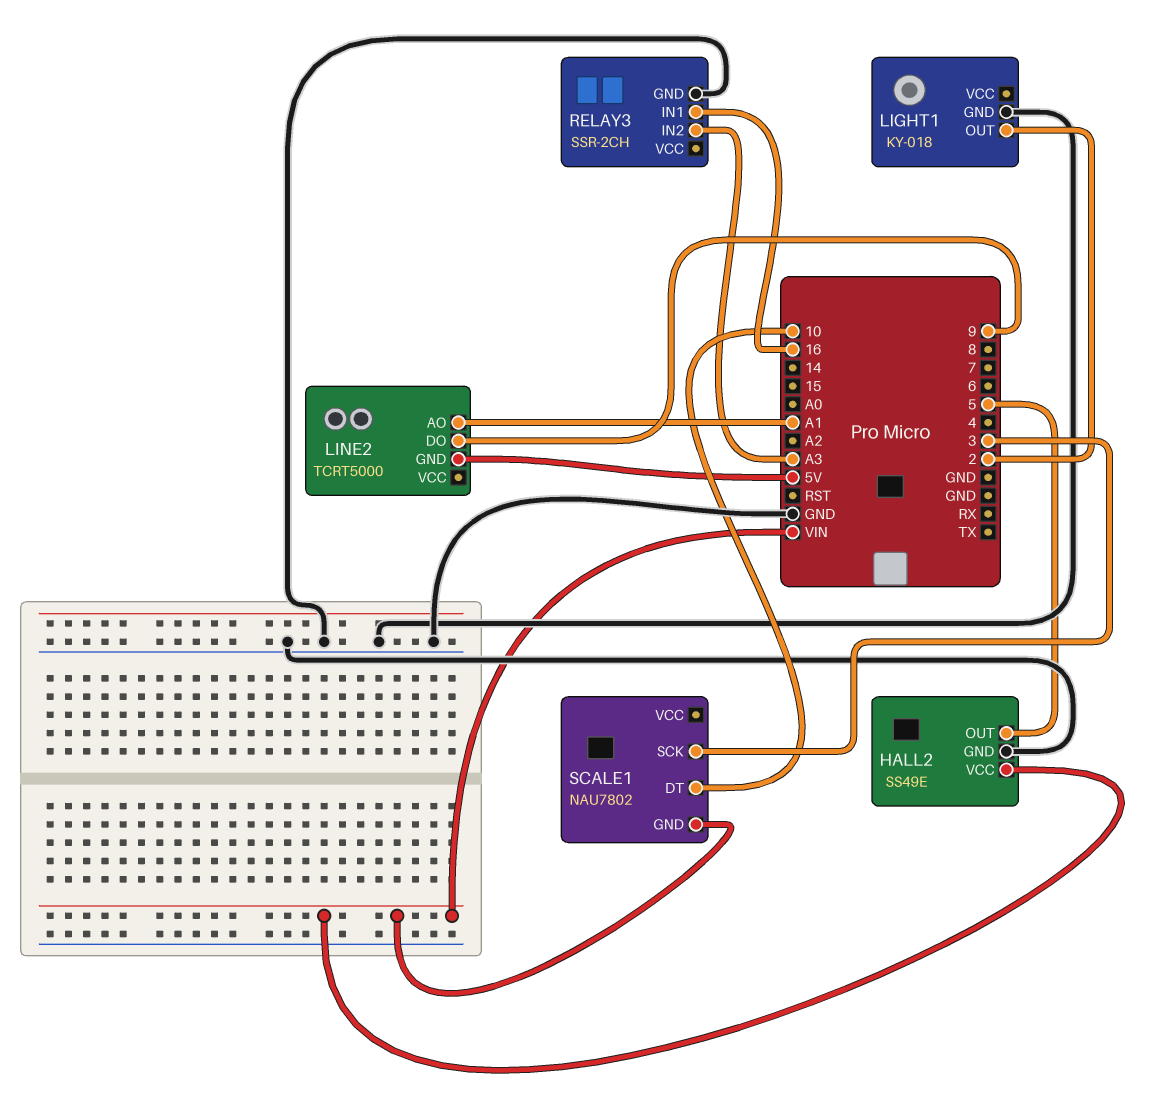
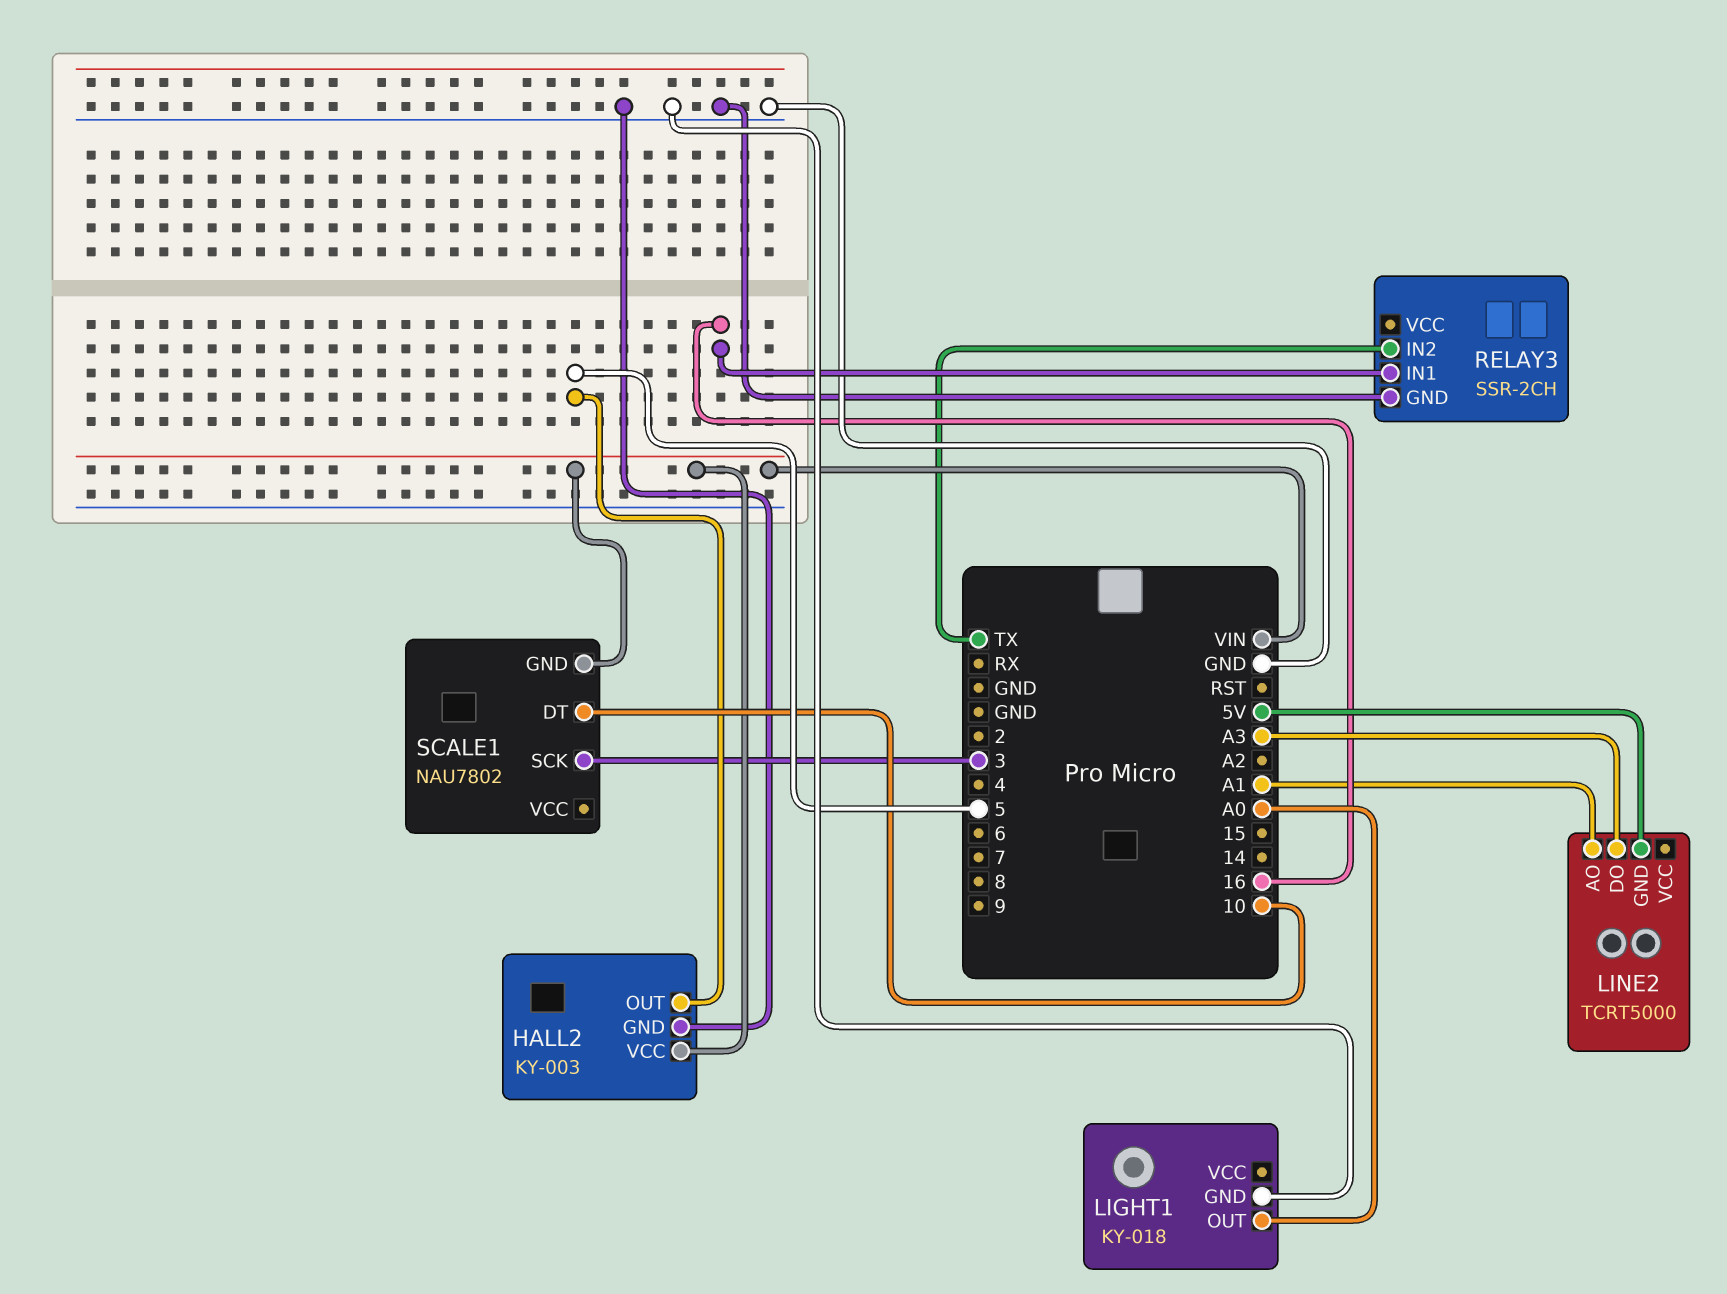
HALL2: SS49E -> KY-003
LIGHT1 pin OUT: 2 -> A0
LINE2 pin DO: 9 -> A3
RELAY3 pin IN2: A3 -> TX

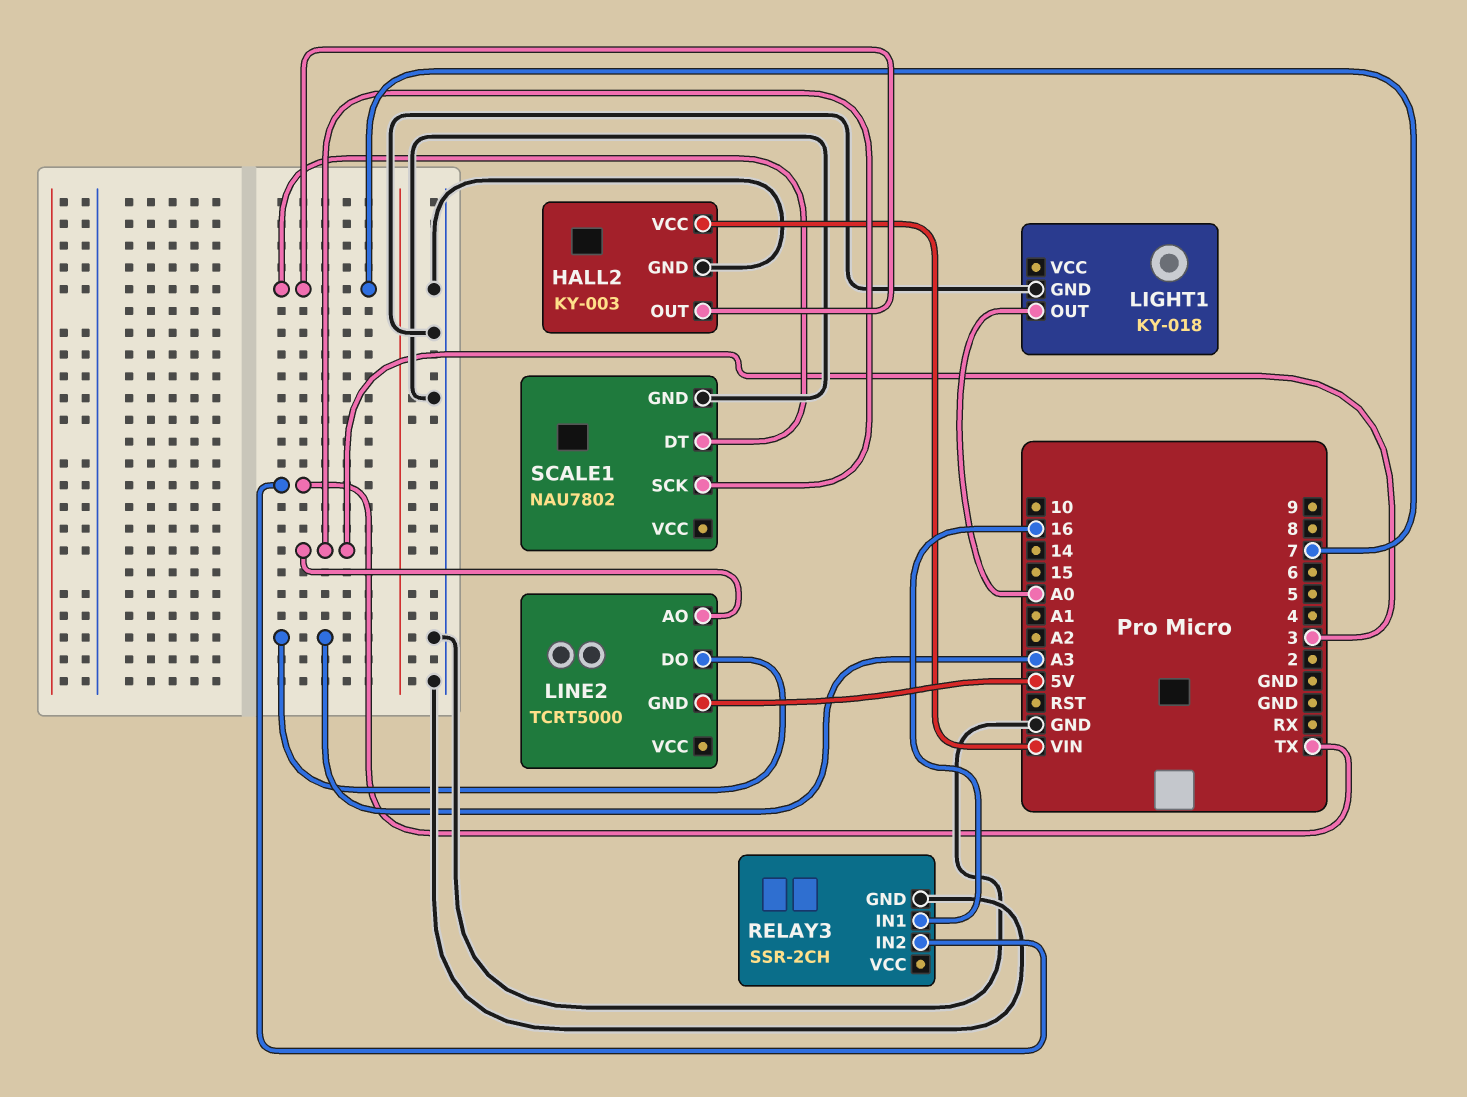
HALL2 pin OUT: 5 -> 7
LINE2 pin AO: A1 -> 3
SCALE1 pin DT: 10 -> 7
SCALE1 pin GND: VIN -> GND

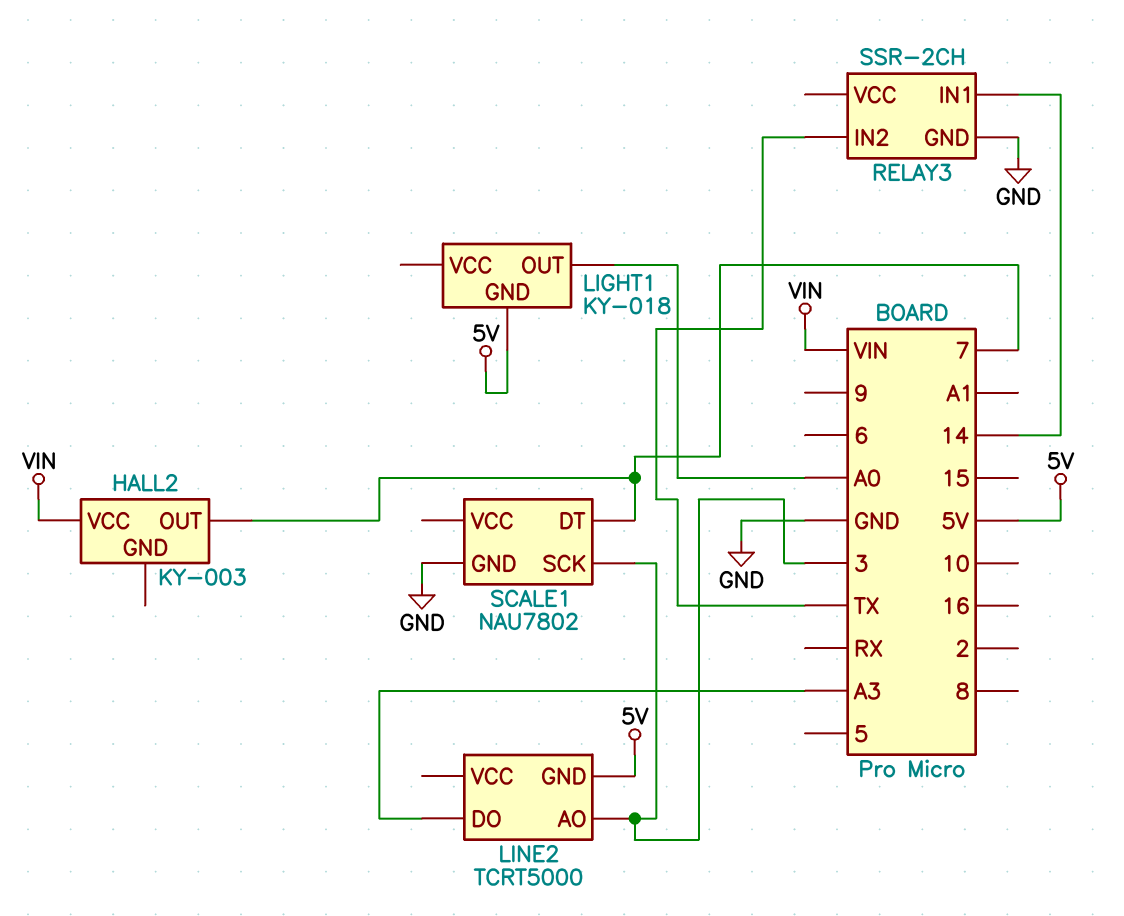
HALL2 pin GND: GND -> none
LIGHT1 pin GND: GND -> 5V
RELAY3 pin IN1: 16 -> 14

